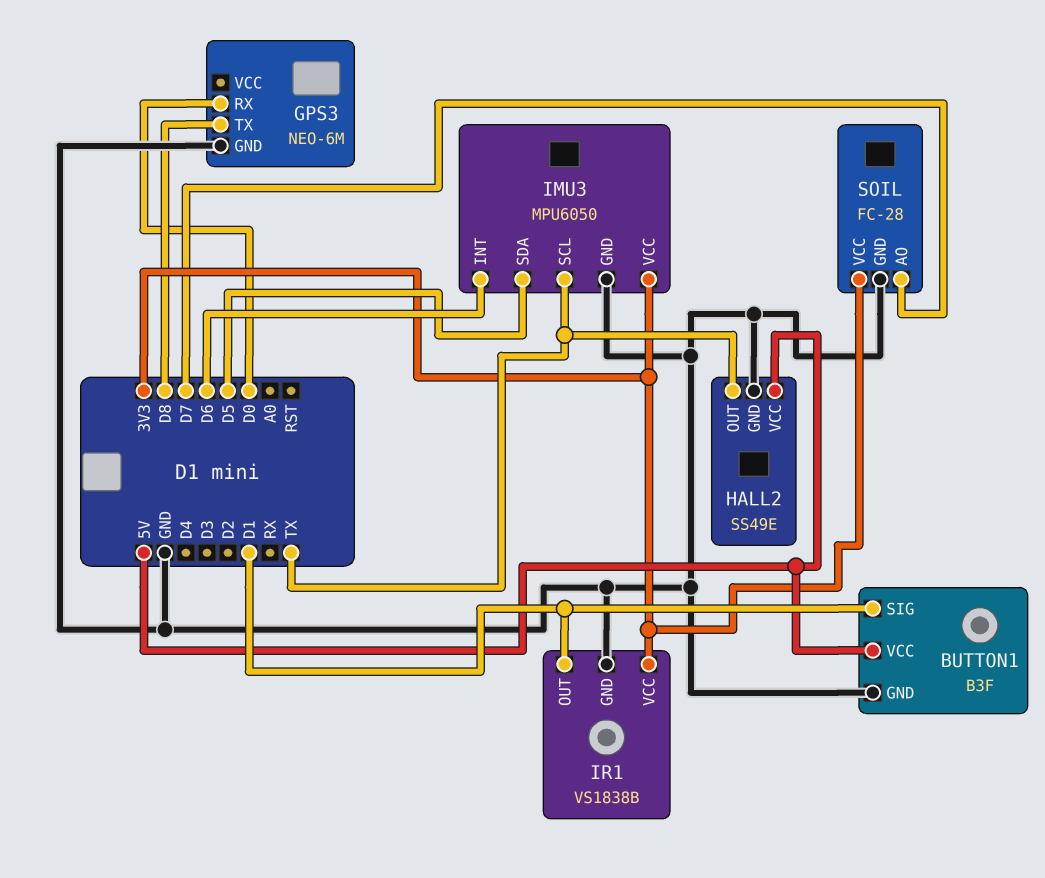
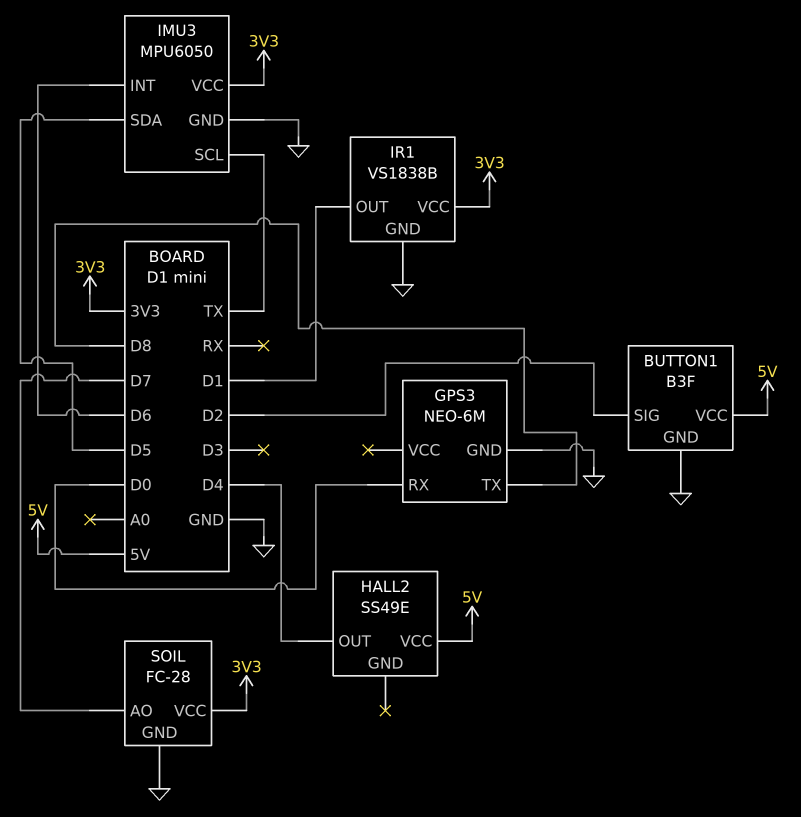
BUTTON1 pin SIG: D1 -> D2
HALL2 pin GND: GND -> none
HALL2 pin OUT: TX -> D4

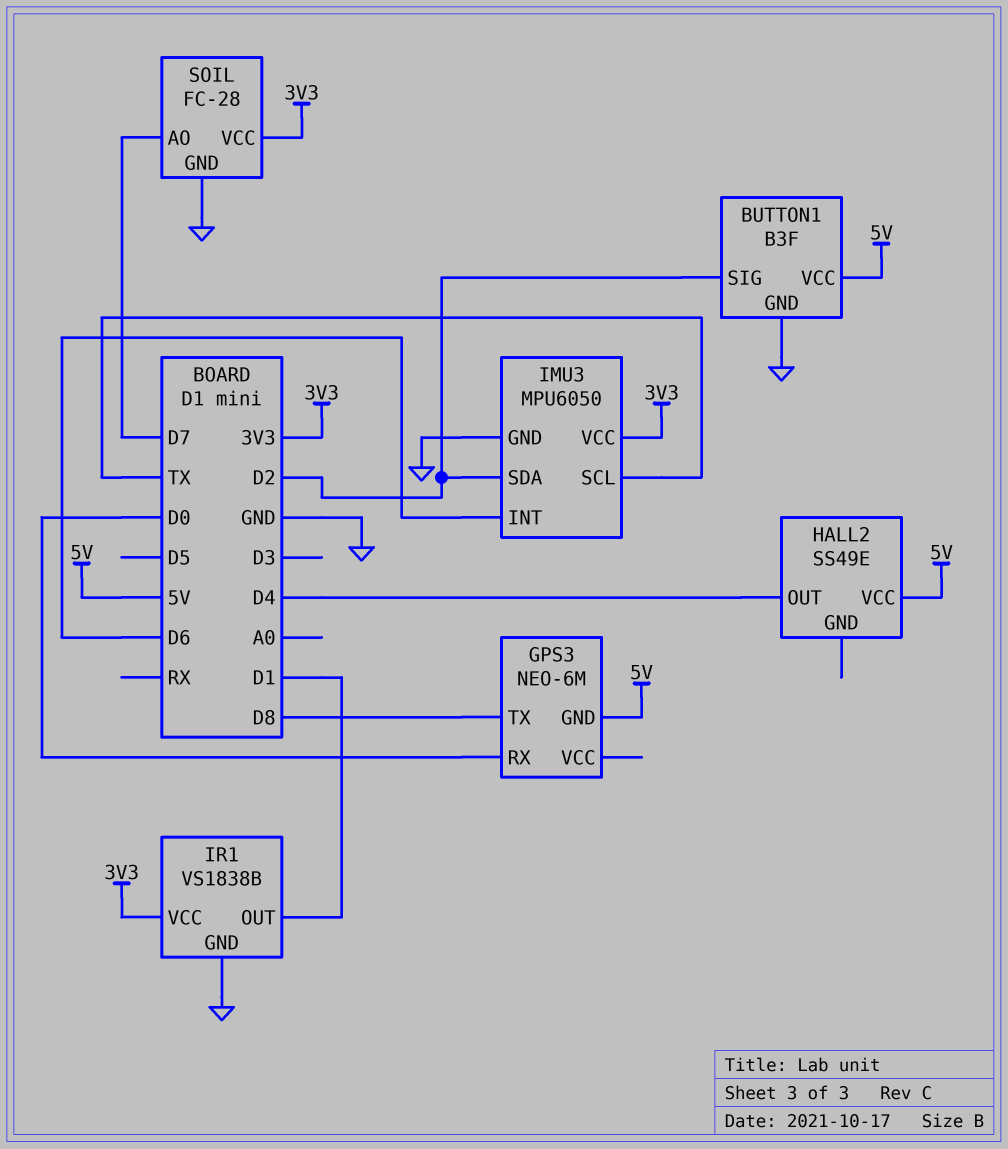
GPS3 pin GND: GND -> 5V
IMU3 pin SDA: D5 -> D2

